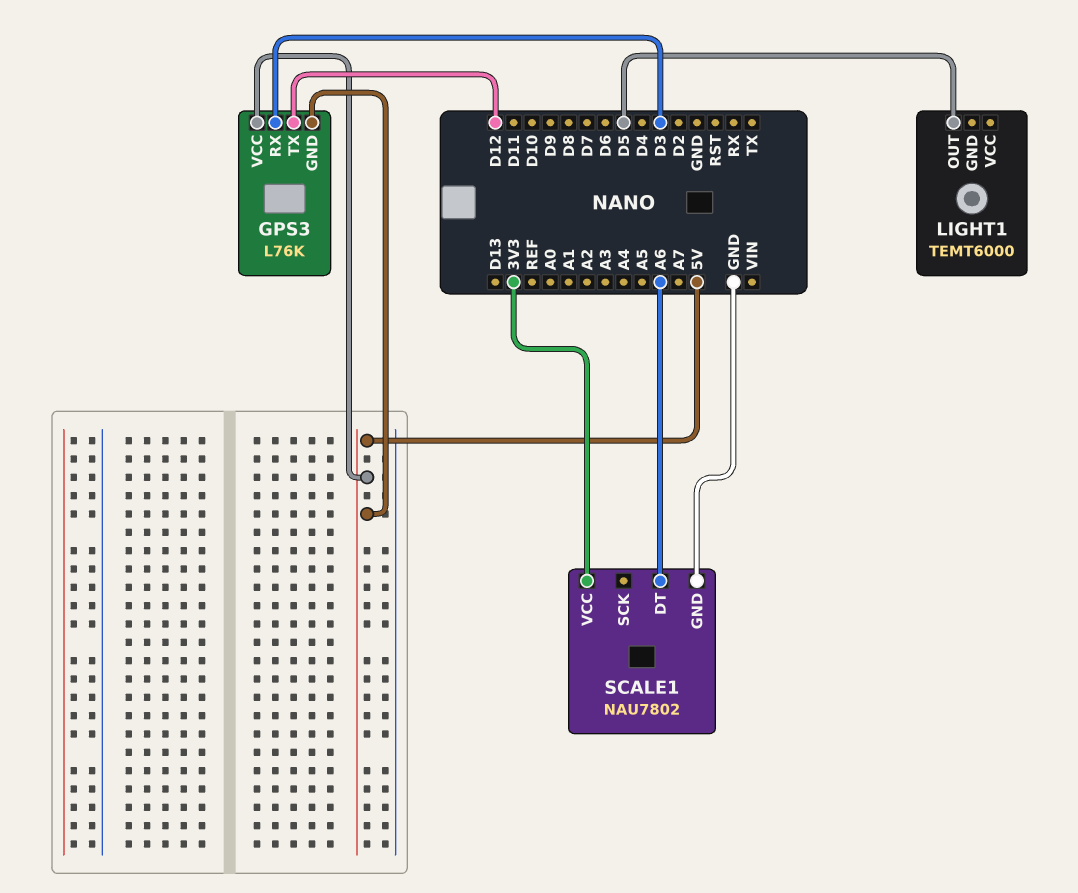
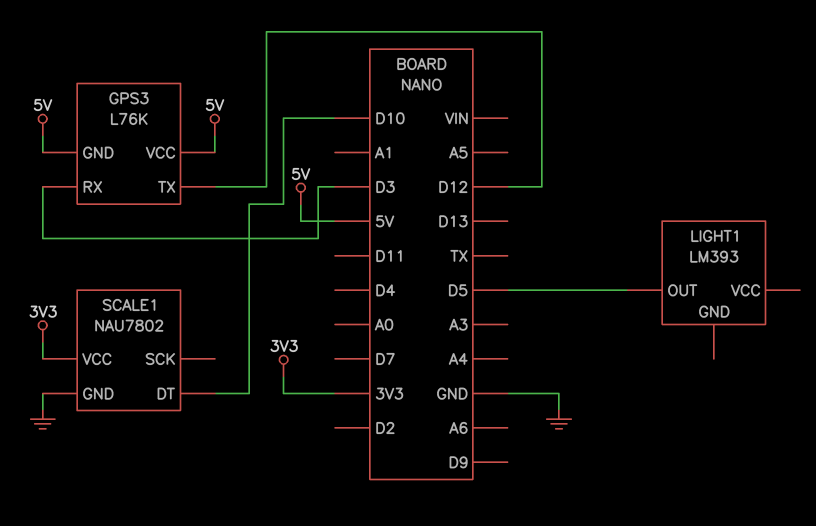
LIGHT1: TEMT6000 -> LM393
SCALE1 pin DT: A6 -> D10

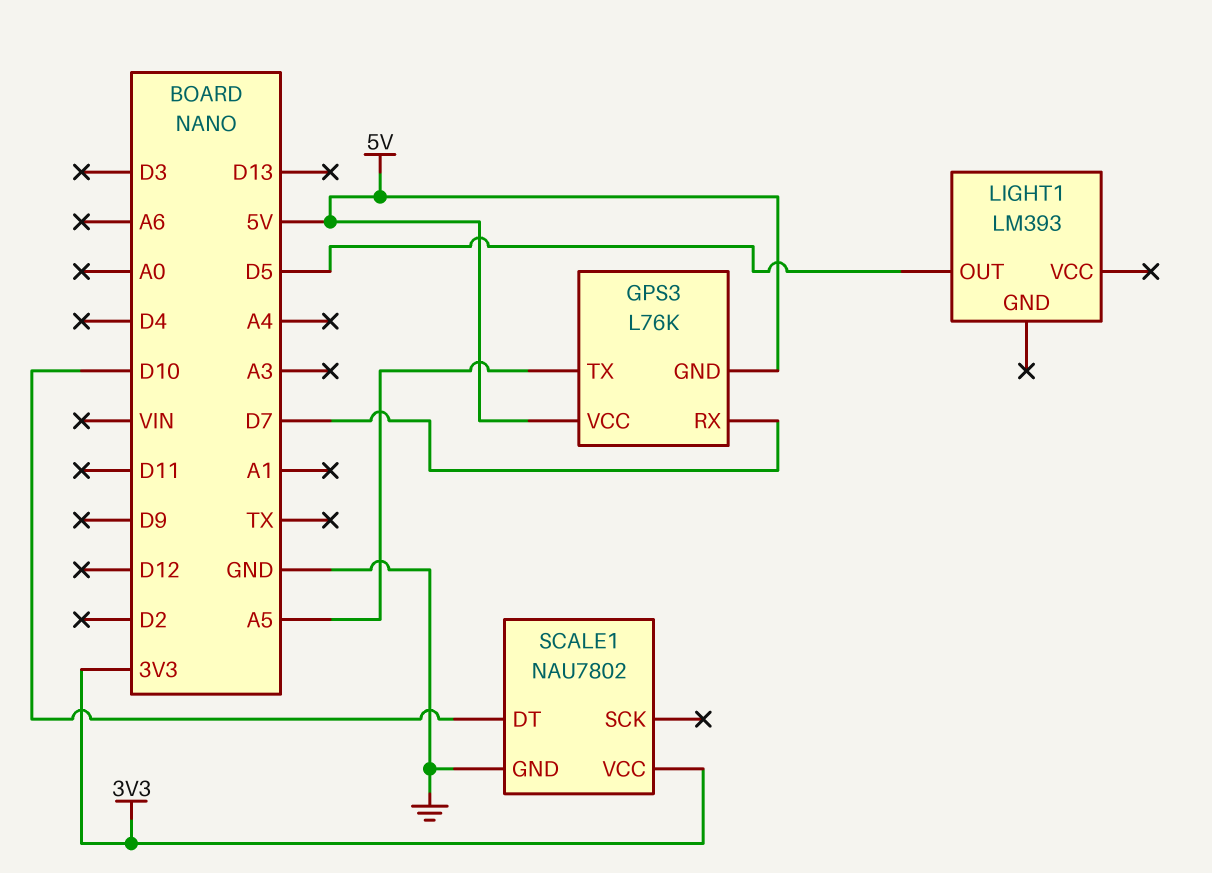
GPS3 pin RX: D3 -> D7
GPS3 pin TX: D12 -> A5

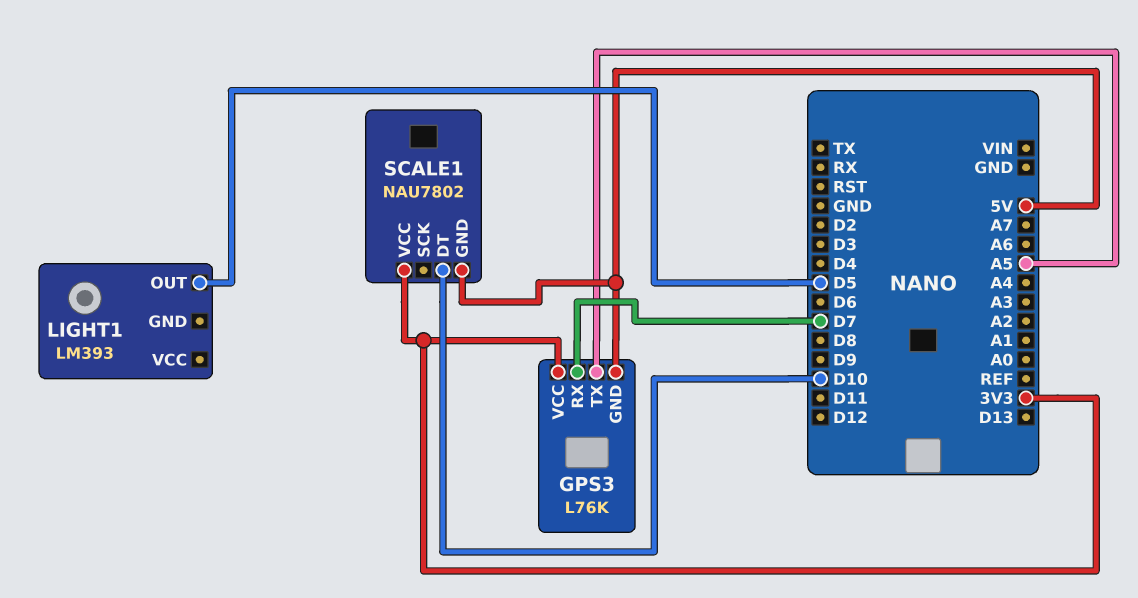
GPS3 pin VCC: 5V -> 3V3
SCALE1 pin GND: GND -> 5V

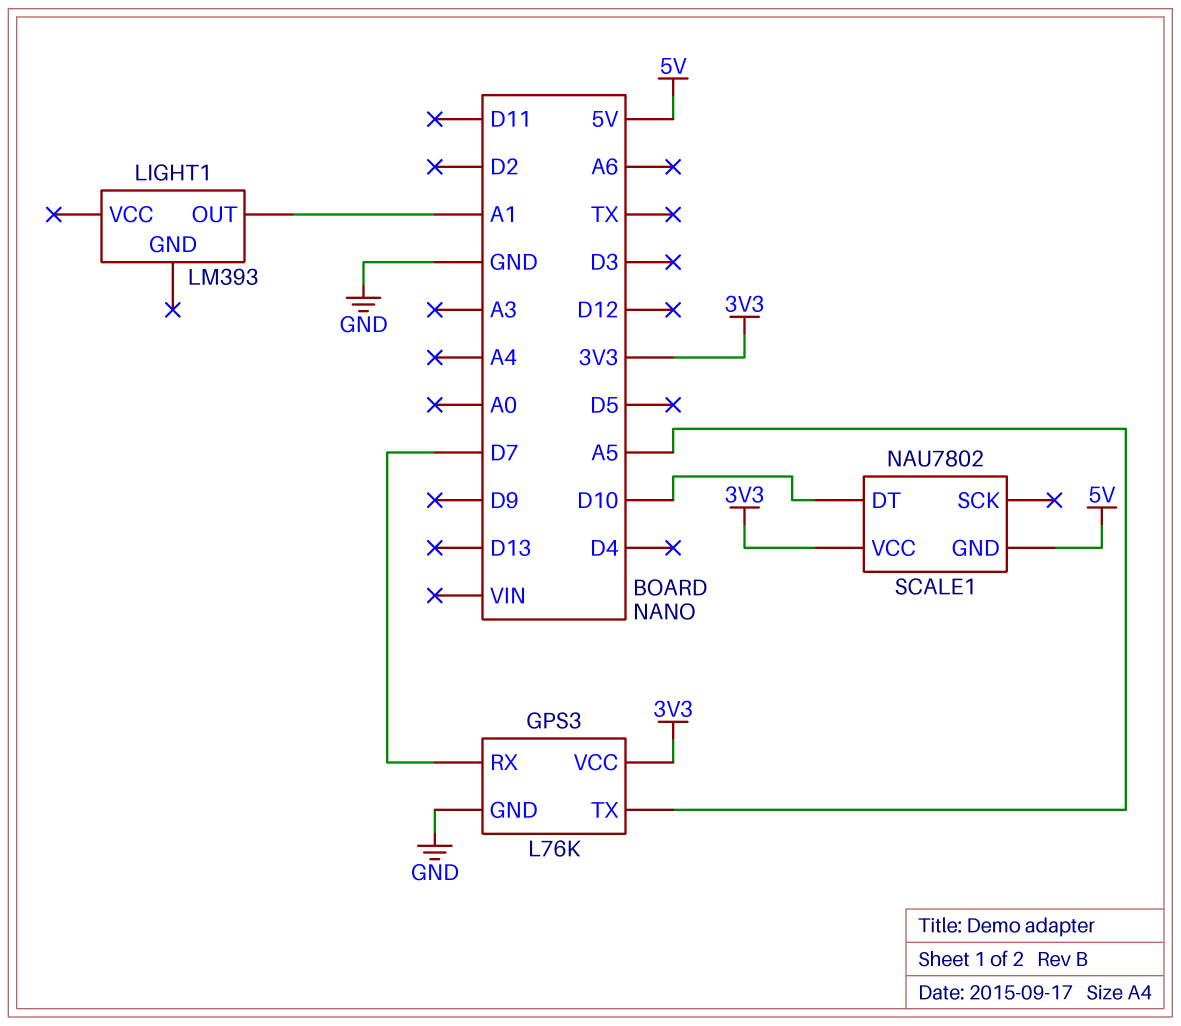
GPS3 pin GND: 5V -> GND
LIGHT1 pin OUT: D5 -> A1

